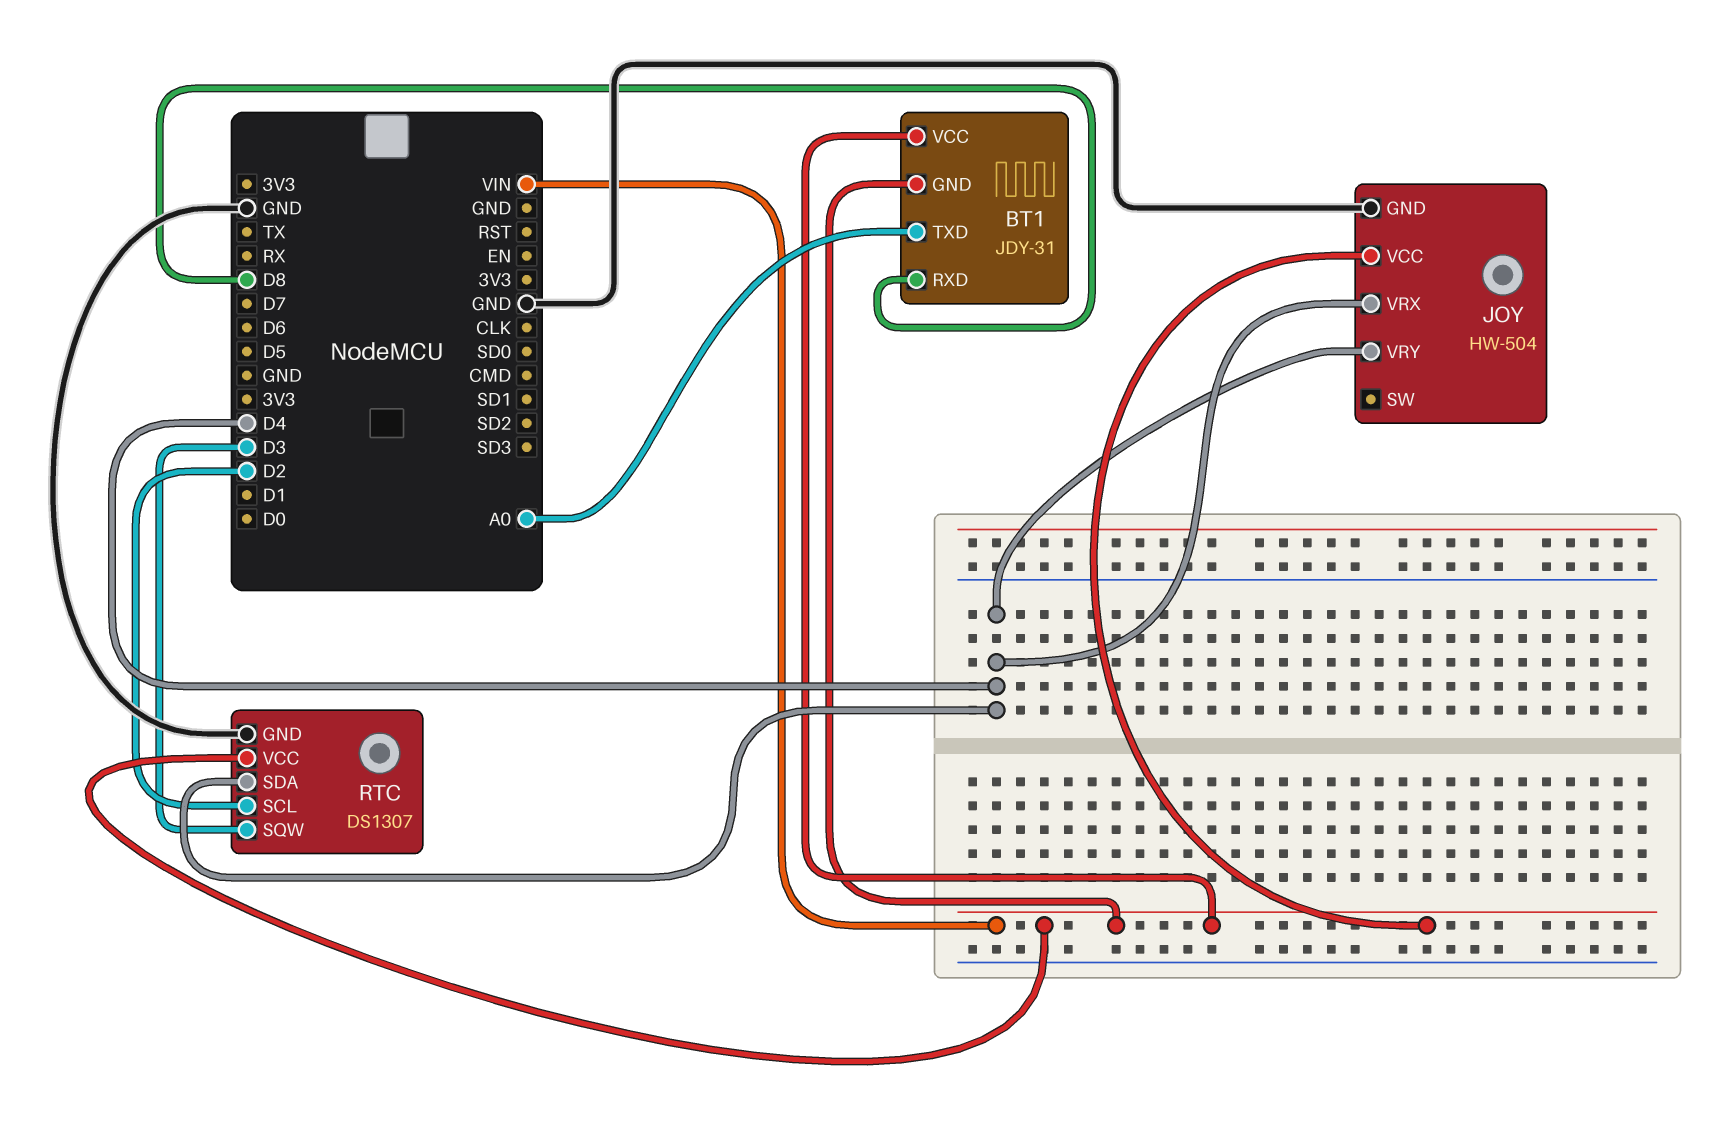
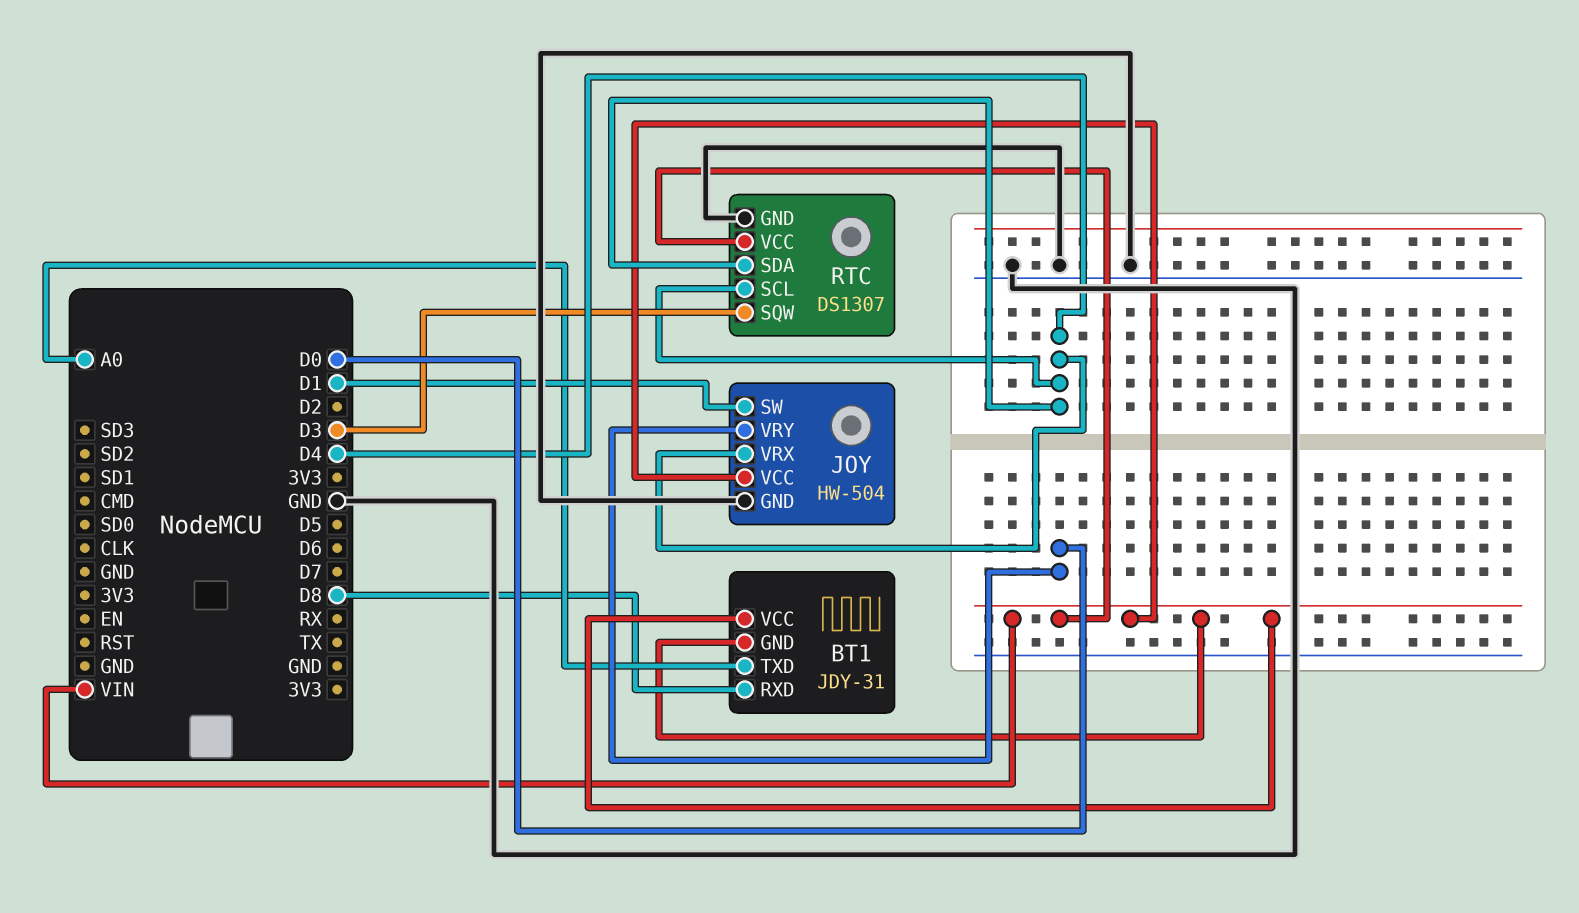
JOY pin SW: none -> D1
JOY pin VRY: D4 -> D0
RTC pin SCL: D2 -> D4

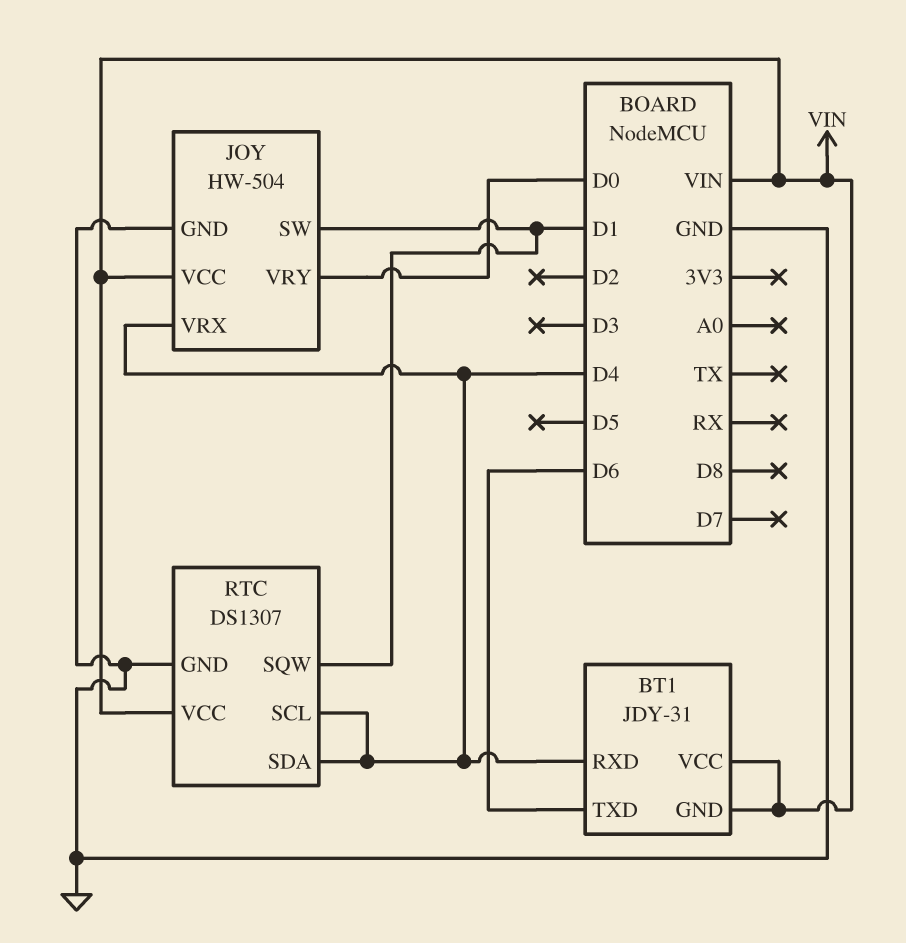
BT1 pin RXD: D8 -> D4
BT1 pin TXD: A0 -> D6
RTC pin SQW: D3 -> D1

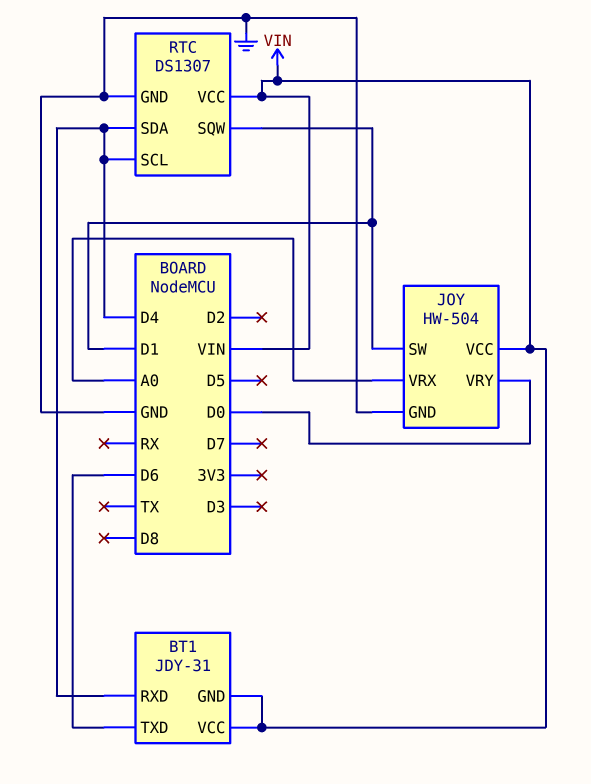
JOY pin VRX: D4 -> A0

